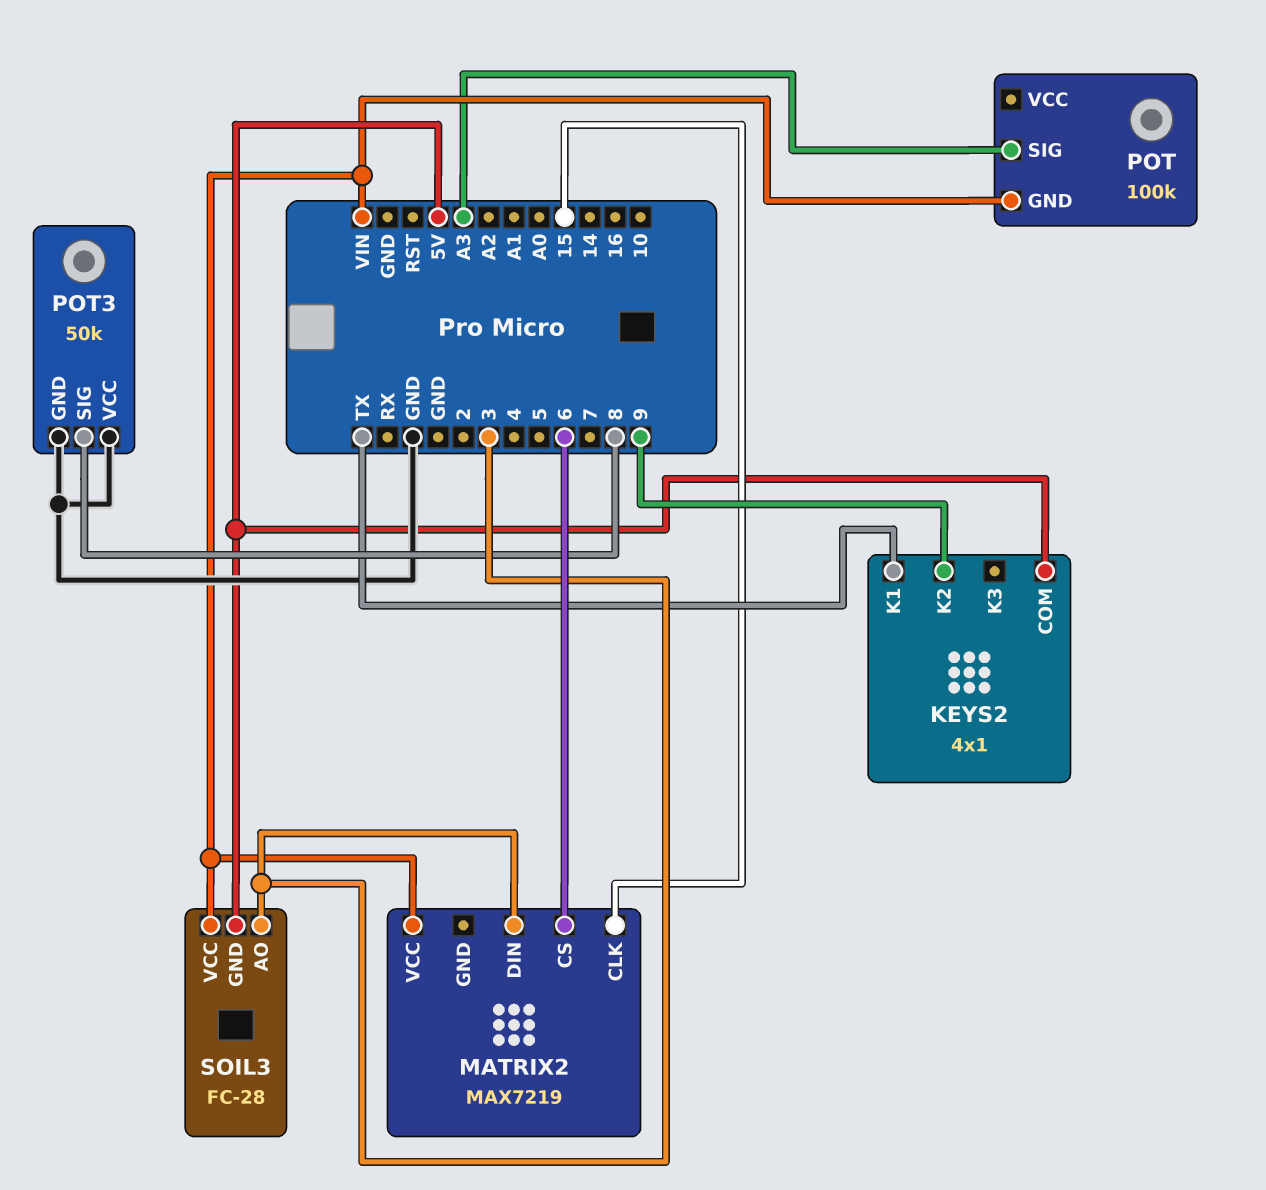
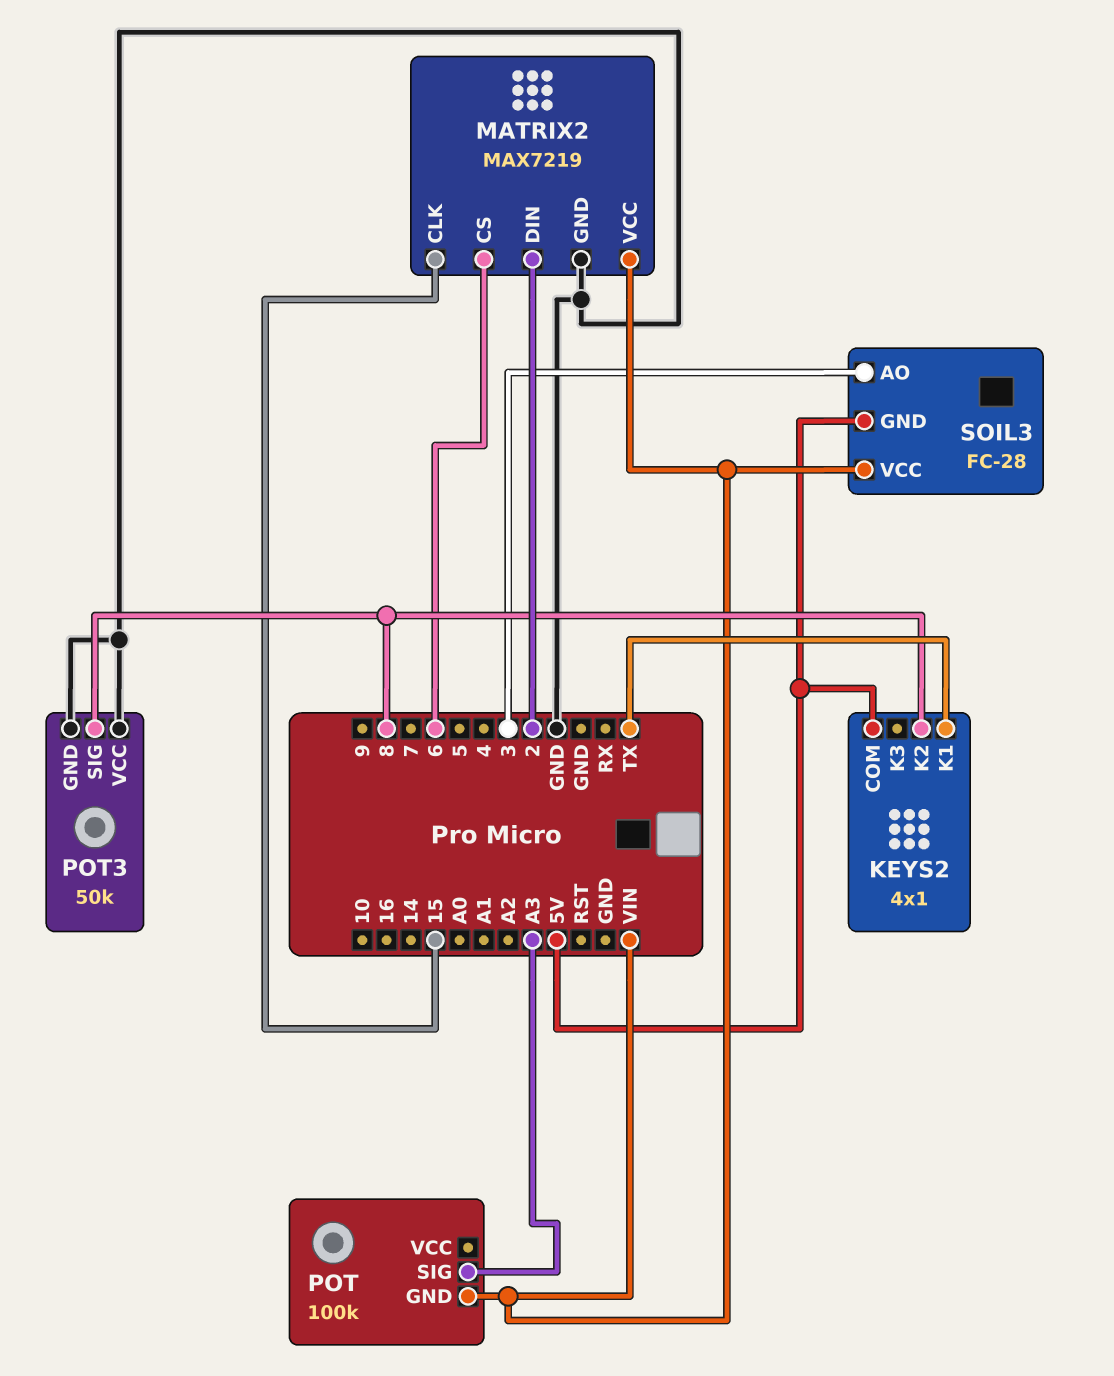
KEYS2 pin K2: 9 -> 8
MATRIX2 pin DIN: 3 -> 2
MATRIX2 pin GND: none -> GND

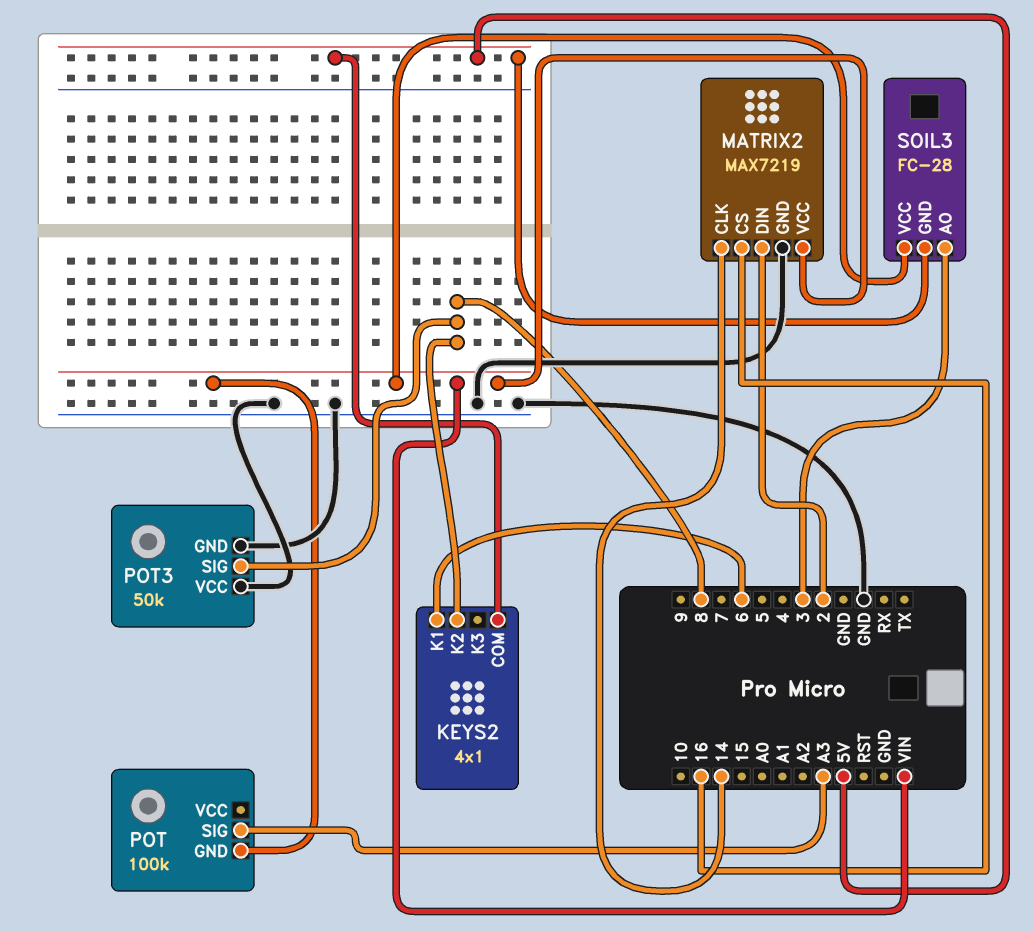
KEYS2 pin K1: TX -> 6
MATRIX2 pin CLK: 15 -> 14
MATRIX2 pin CS: 6 -> 16

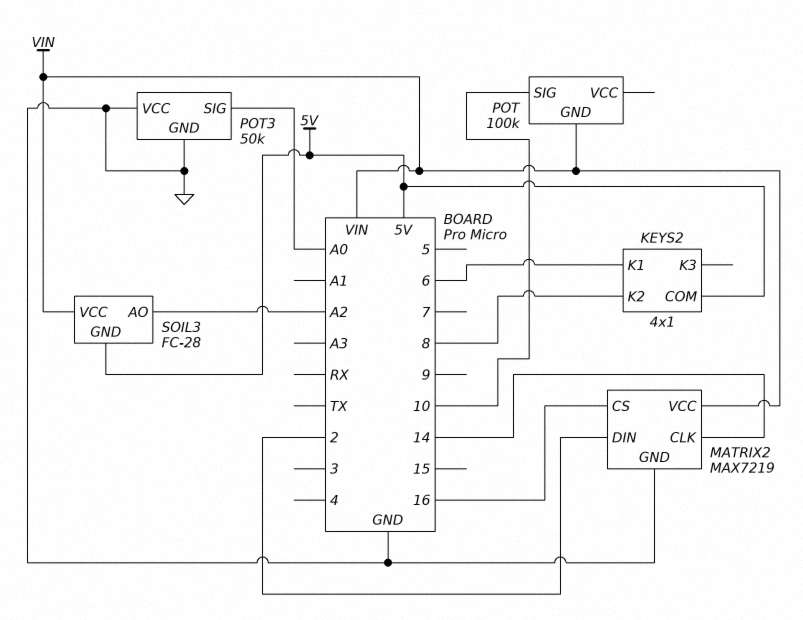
POT pin SIG: A3 -> 10
POT3 pin SIG: 8 -> A0
SOIL3 pin AO: 3 -> A2

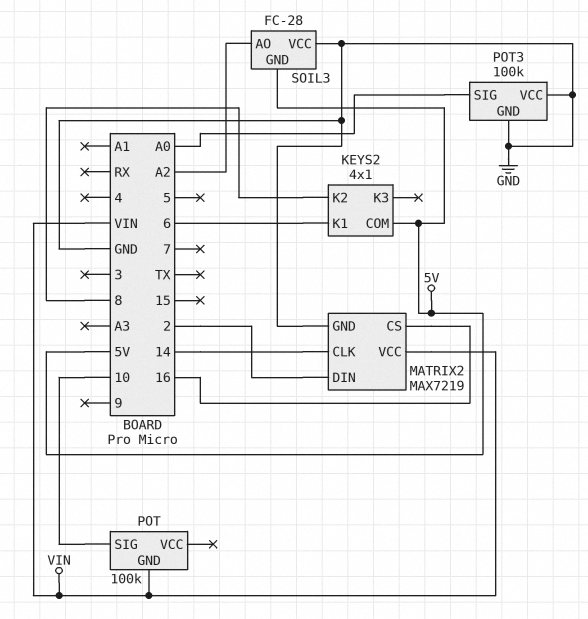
POT3: 50k -> 100k
SOIL3 pin VCC: VIN -> GND

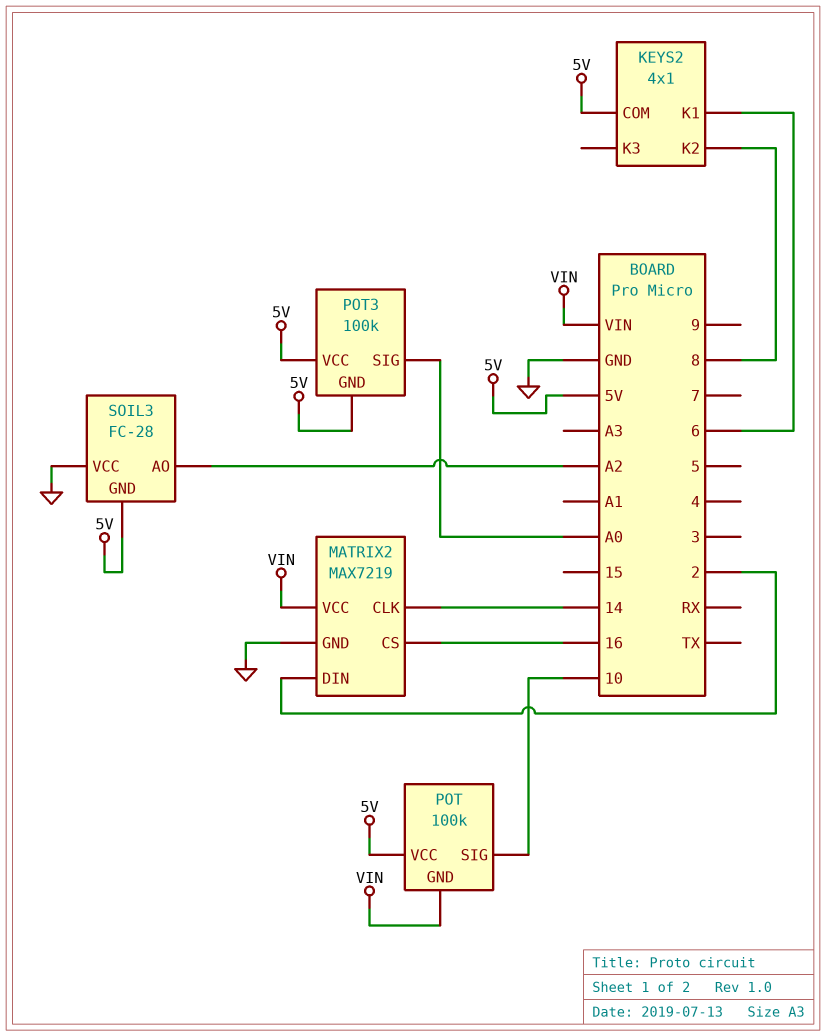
POT pin VCC: none -> 5V
POT3 pin GND: GND -> 5V
POT3 pin VCC: GND -> 5V

